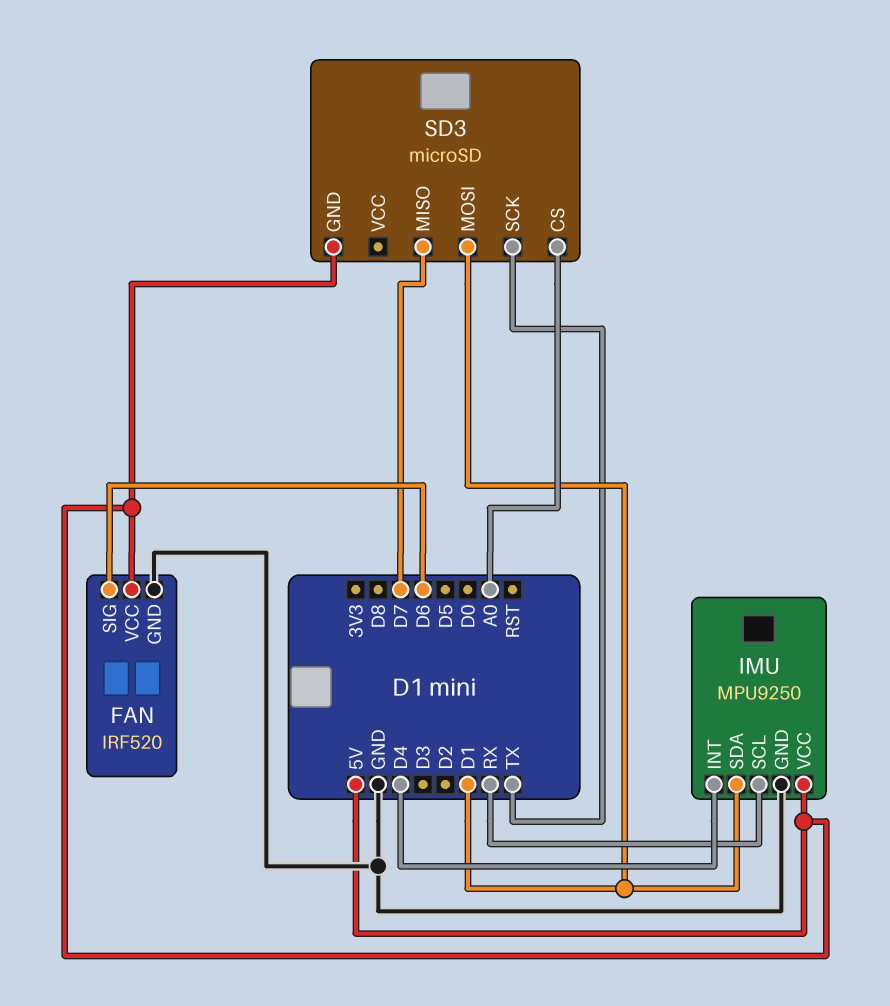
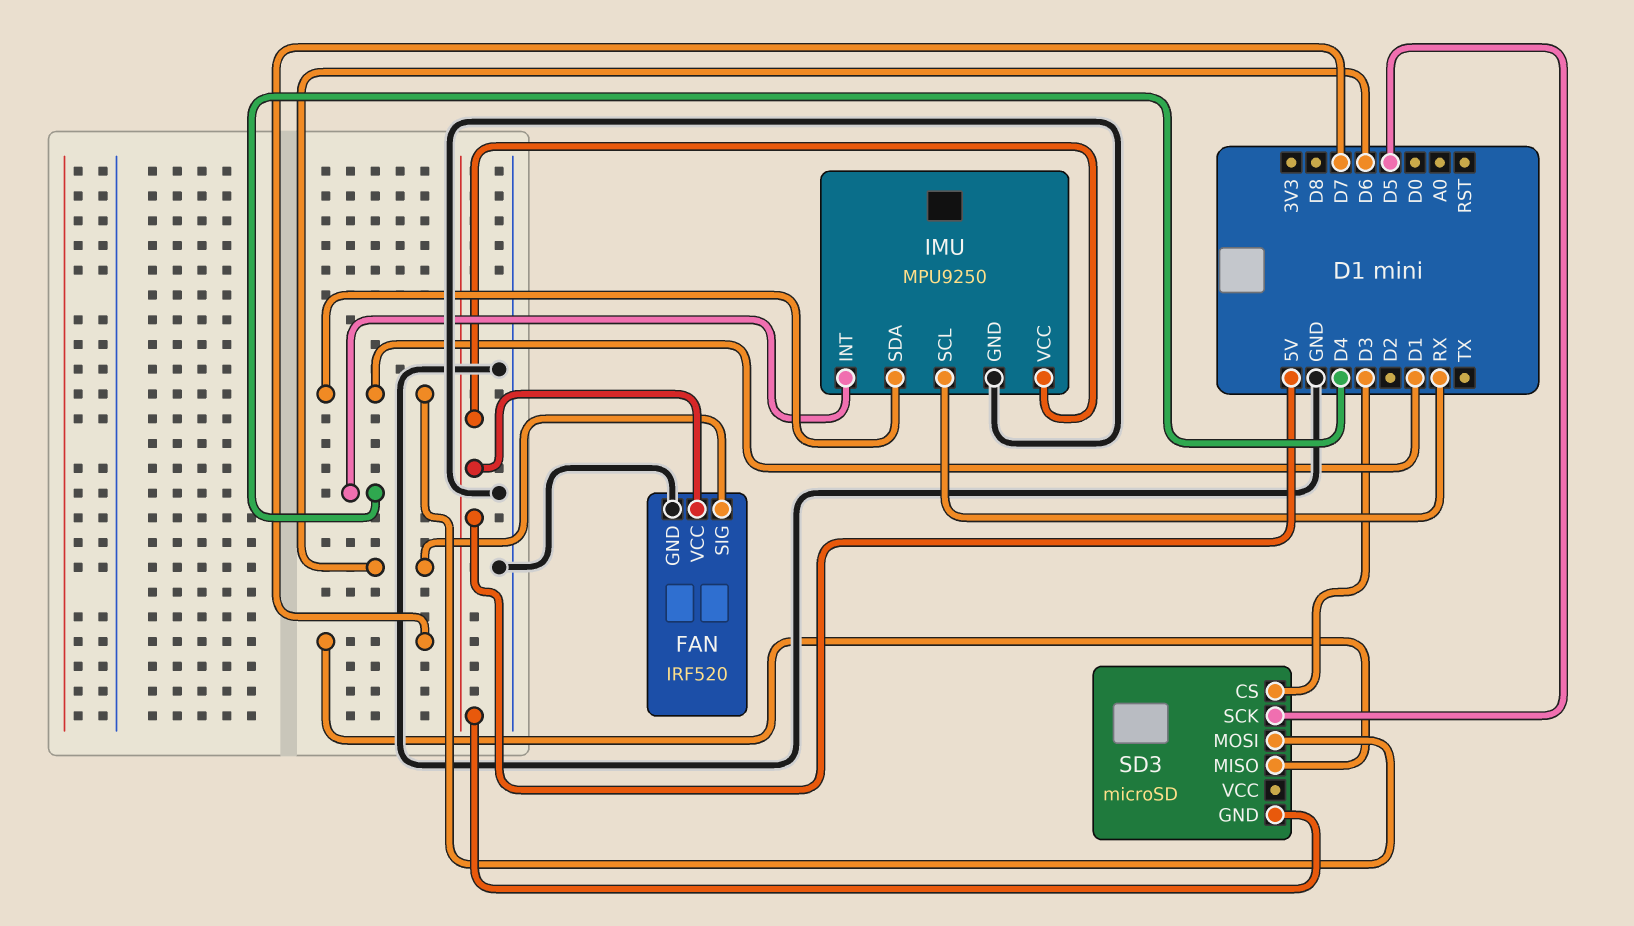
SD3 pin CS: A0 -> D3
SD3 pin SCK: TX -> D5

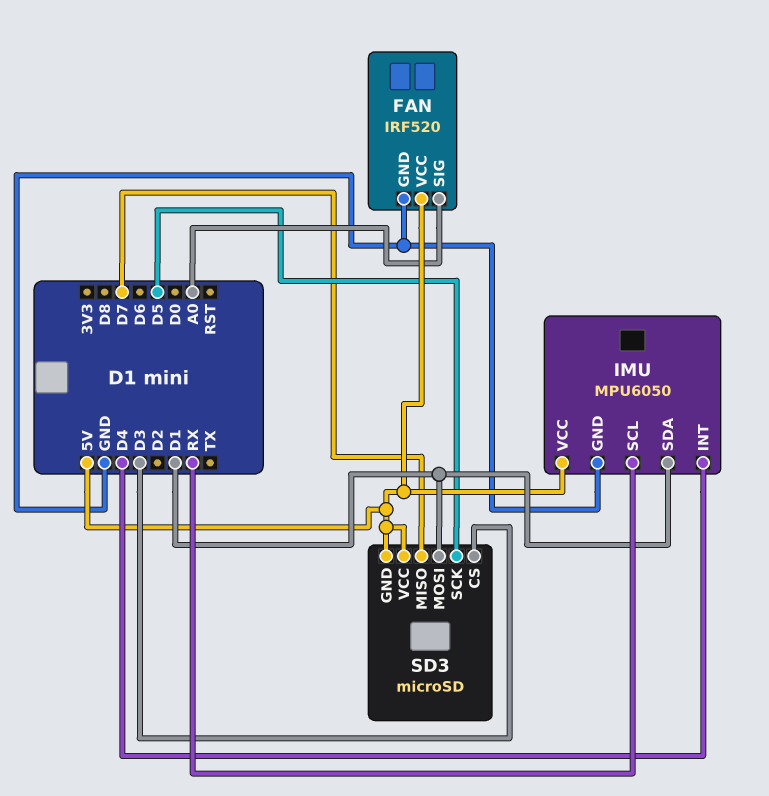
FAN pin SIG: D6 -> A0
IMU: MPU9250 -> MPU6050
SD3 pin VCC: none -> 5V

